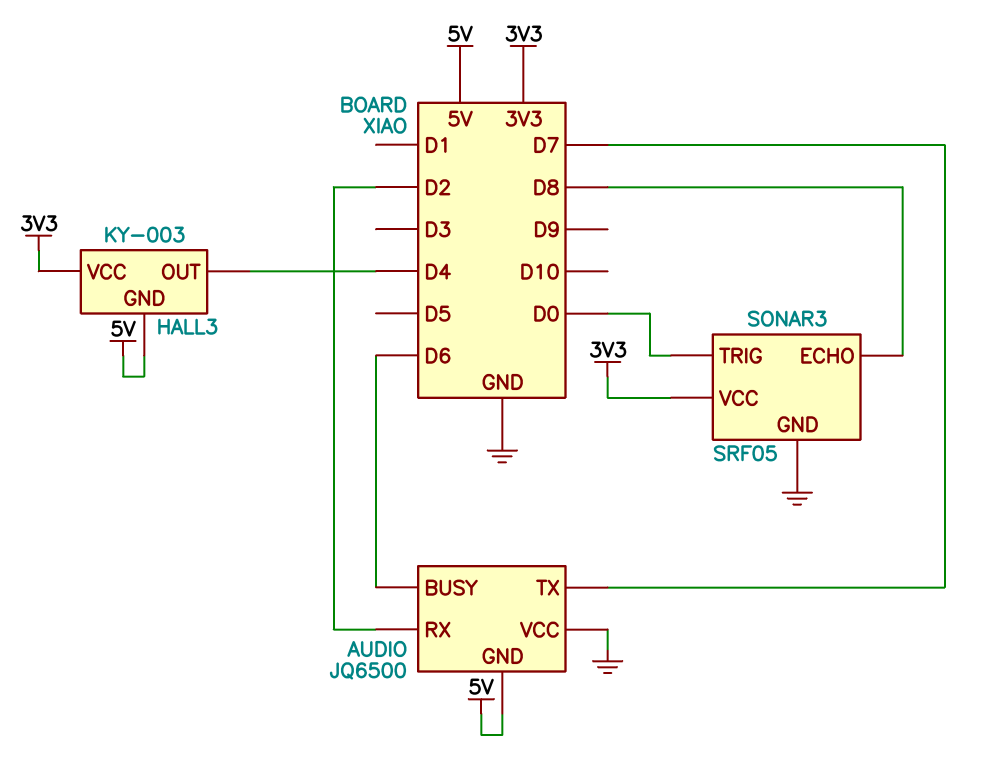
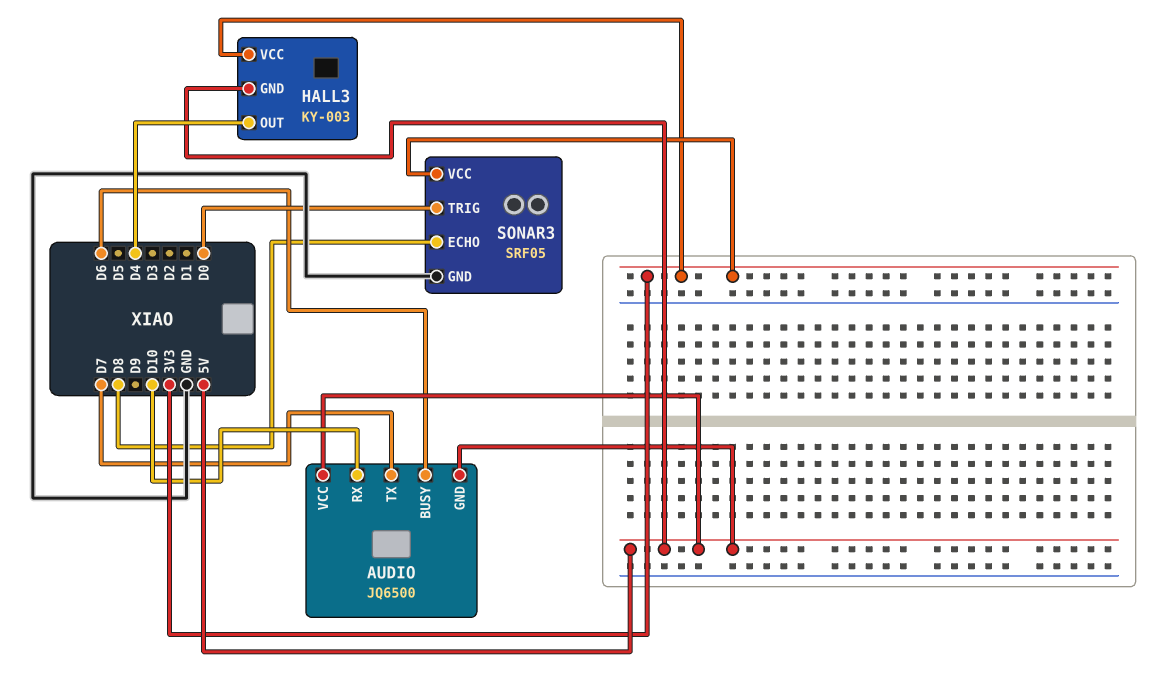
AUDIO pin RX: D2 -> D10
AUDIO pin VCC: GND -> 5V

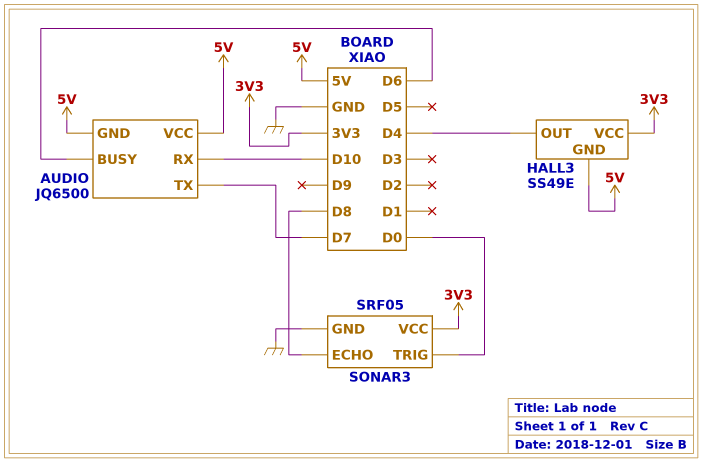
HALL3: KY-003 -> SS49E

